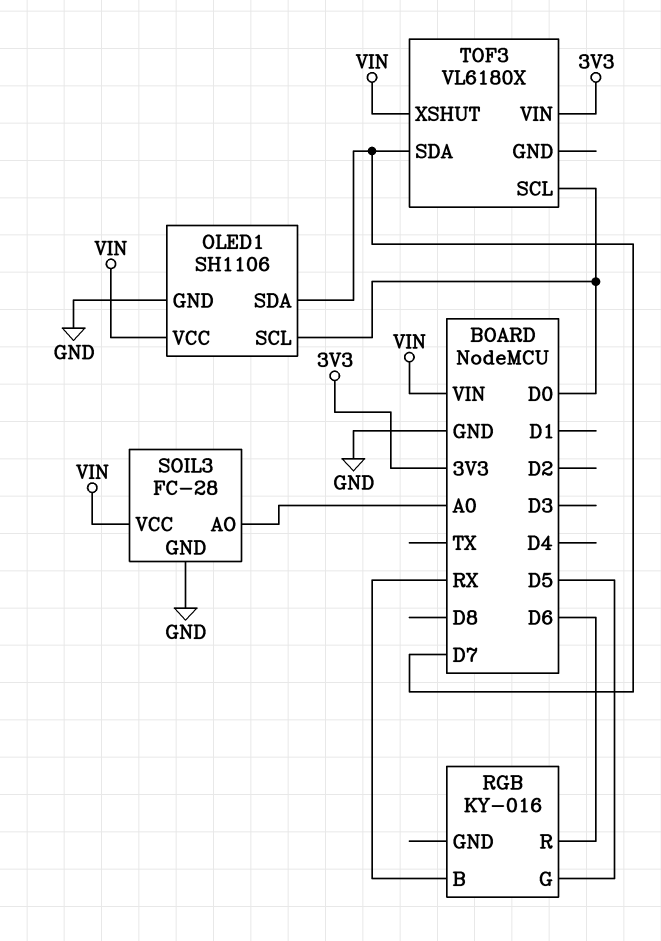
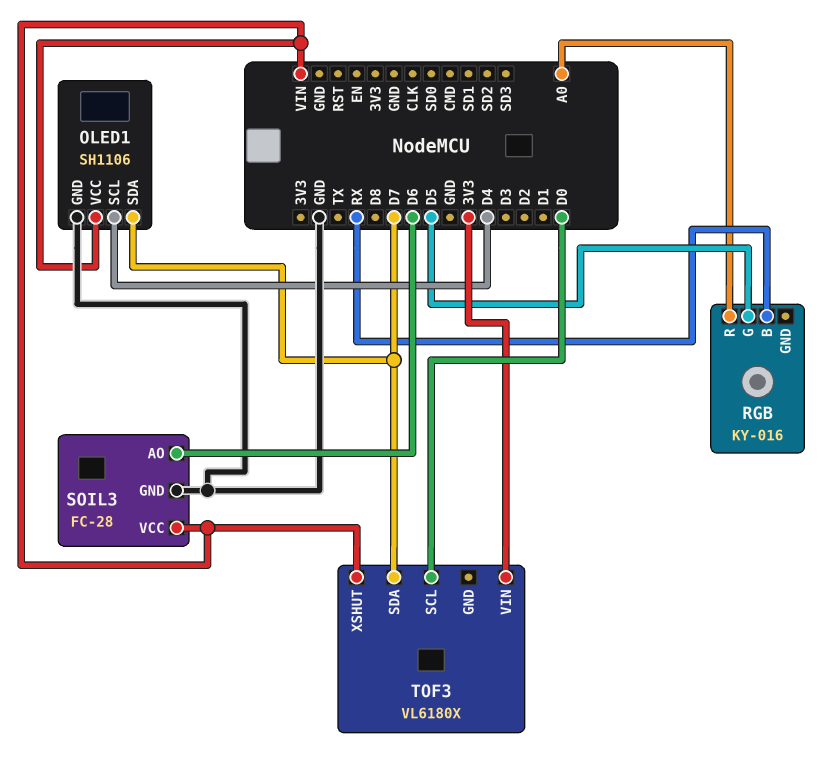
OLED1 pin SCL: D0 -> D4
RGB pin R: D6 -> A0
SOIL3 pin AO: A0 -> D6

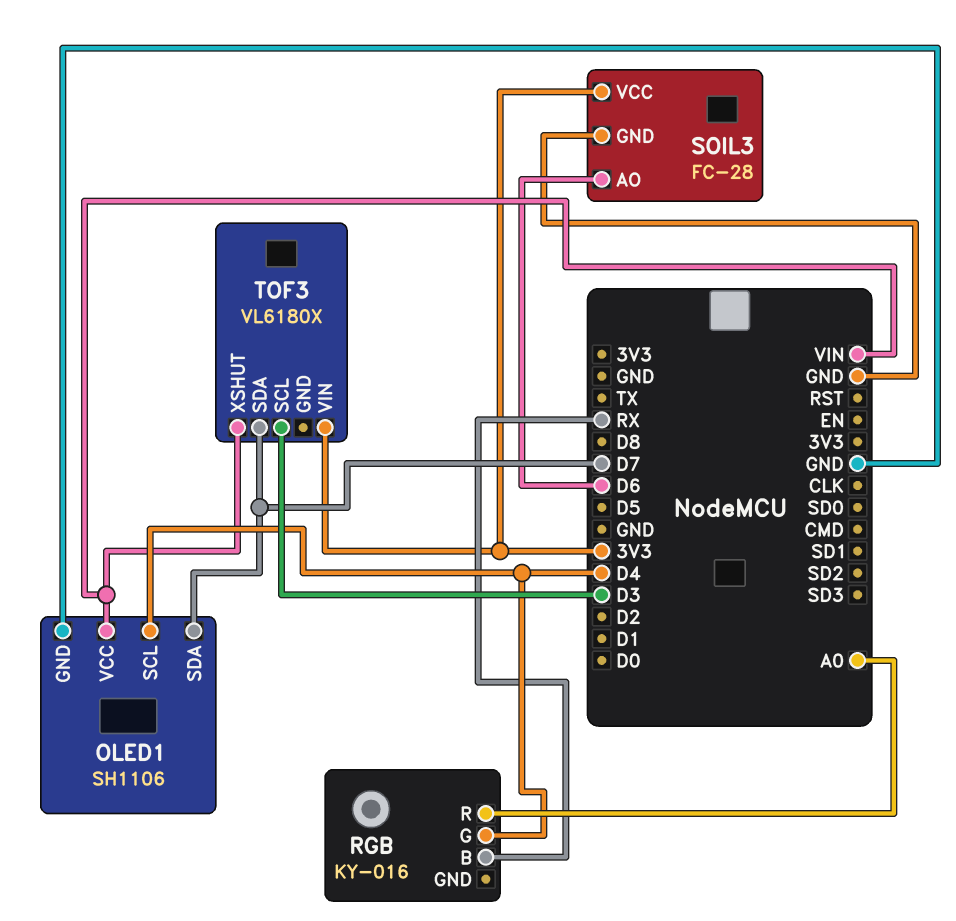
RGB pin G: D5 -> D4
SOIL3 pin VCC: VIN -> 3V3
TOF3 pin SCL: D0 -> D3

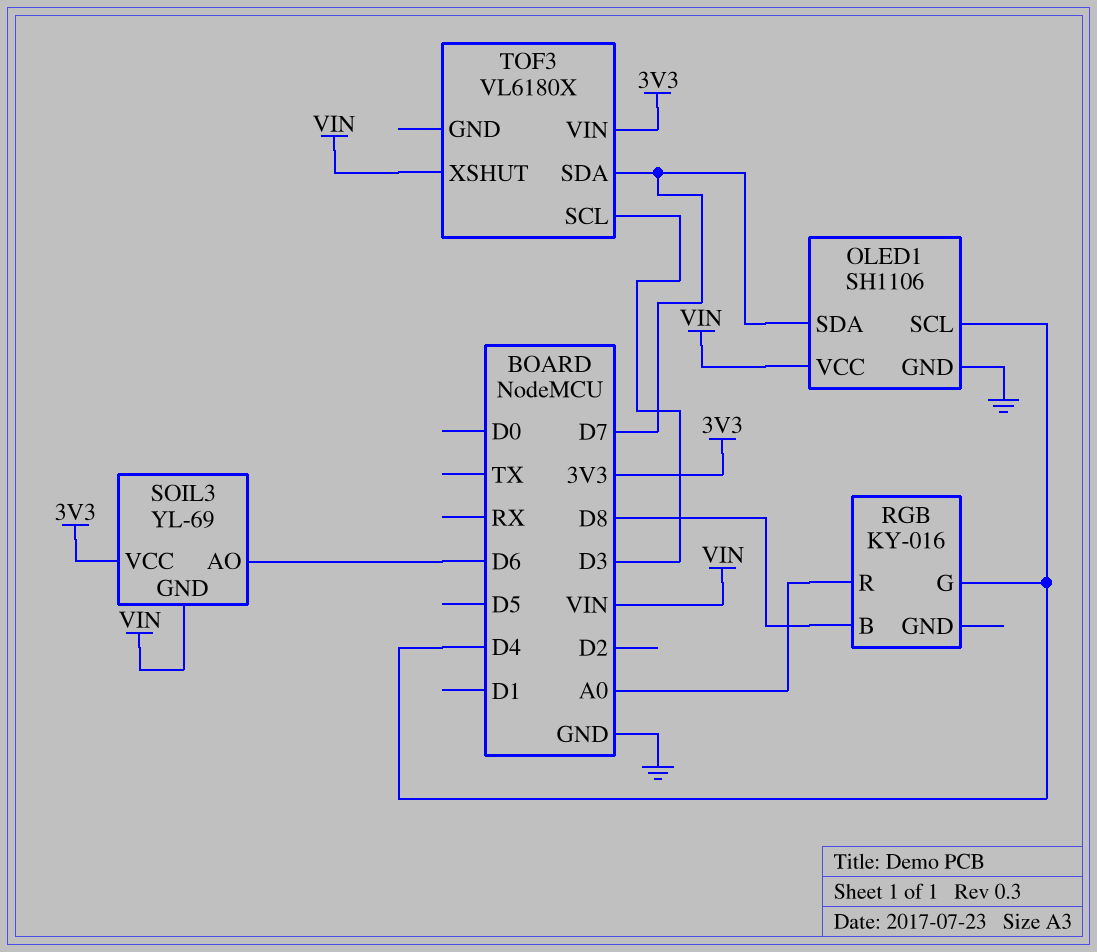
RGB pin B: RX -> D8
SOIL3: FC-28 -> YL-69
SOIL3 pin GND: GND -> VIN

